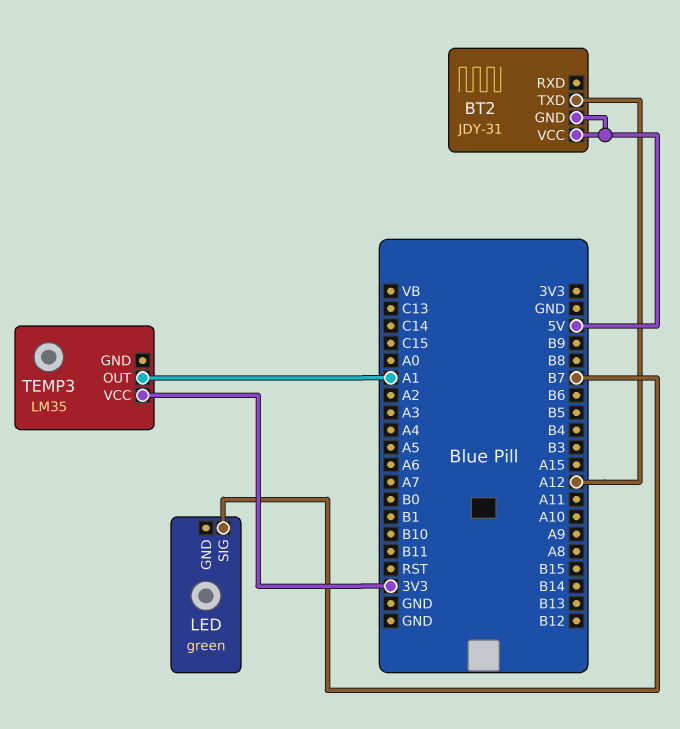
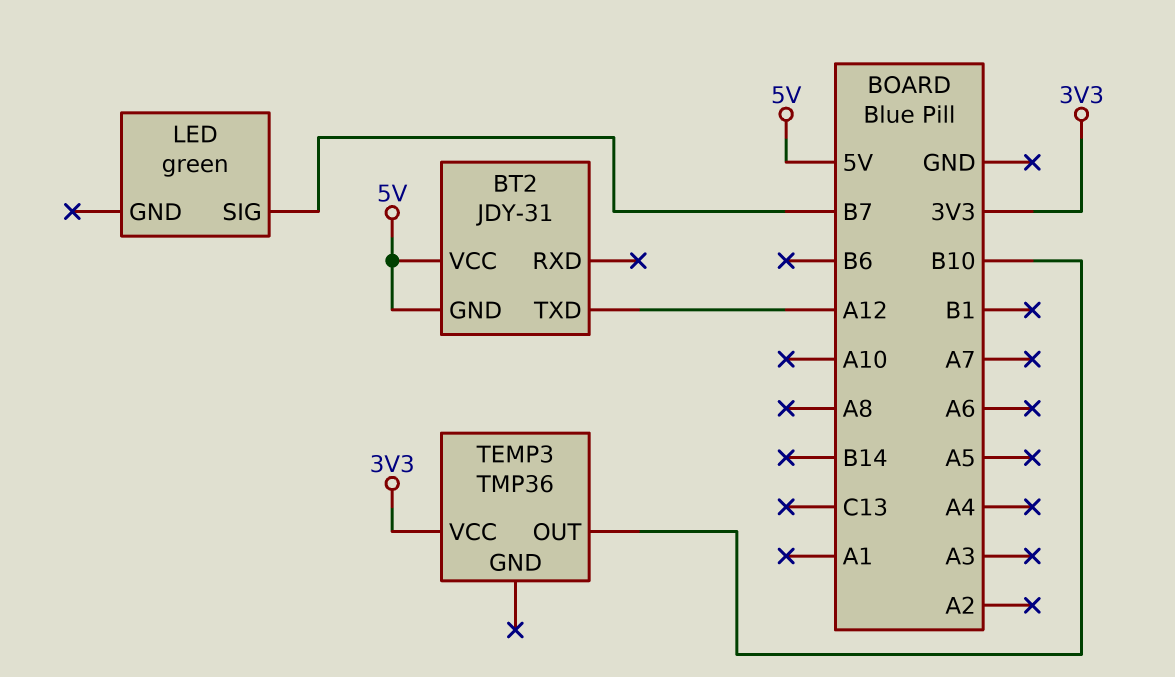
TEMP3: LM35 -> TMP36
TEMP3 pin OUT: A1 -> B10

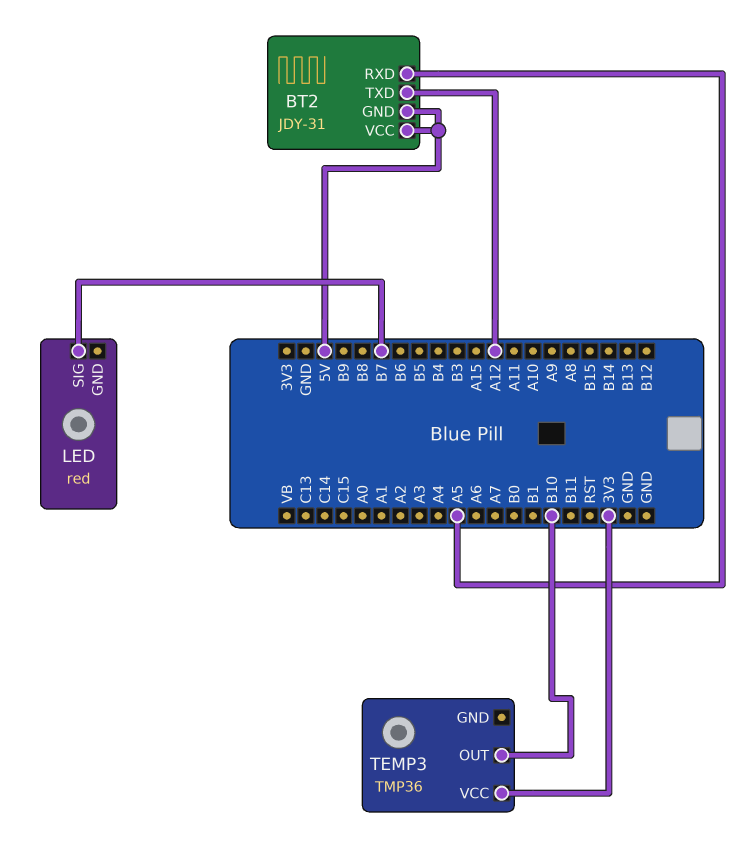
BT2 pin RXD: none -> A5
LED: green -> red

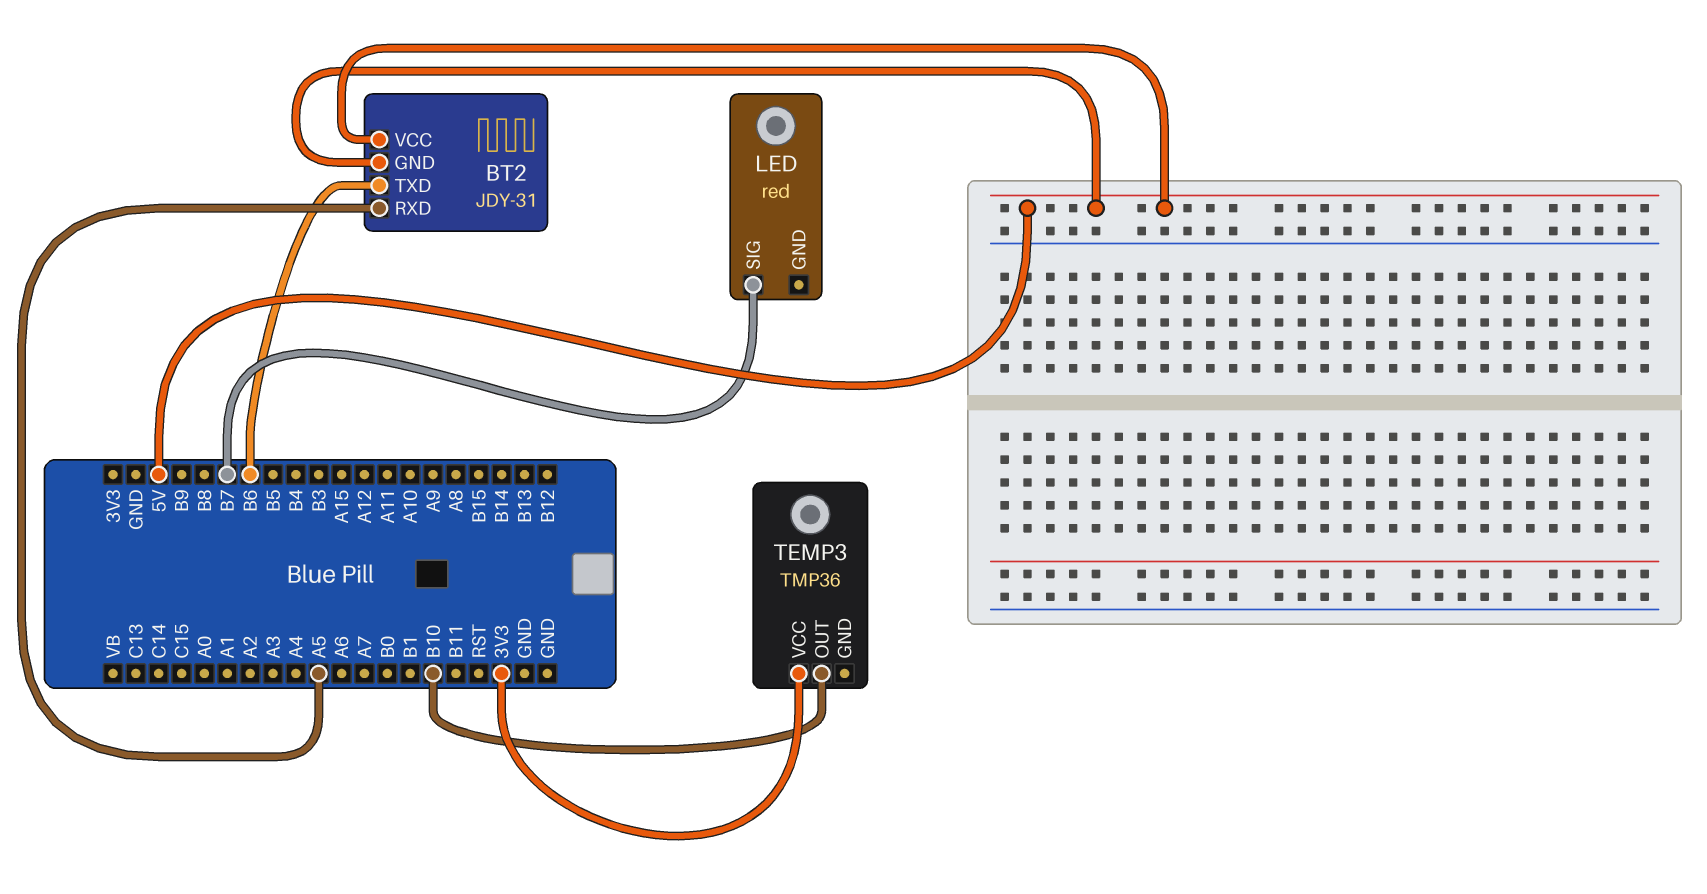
BT2 pin TXD: A12 -> B6

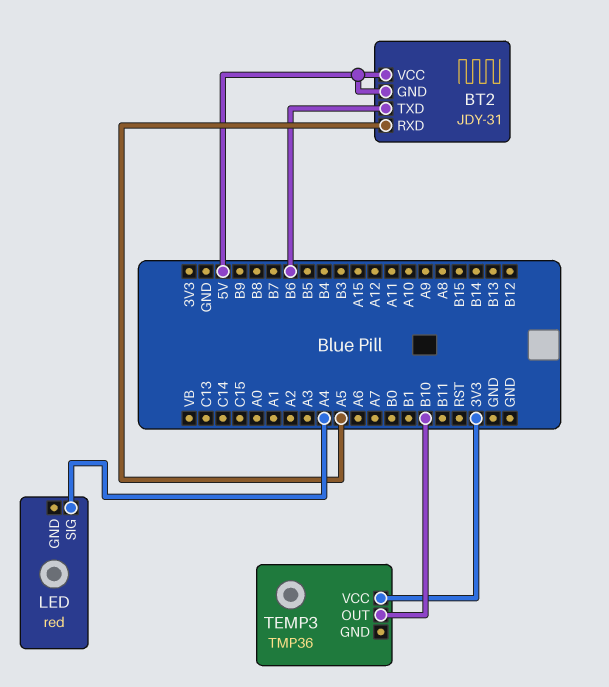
LED pin SIG: B7 -> A4

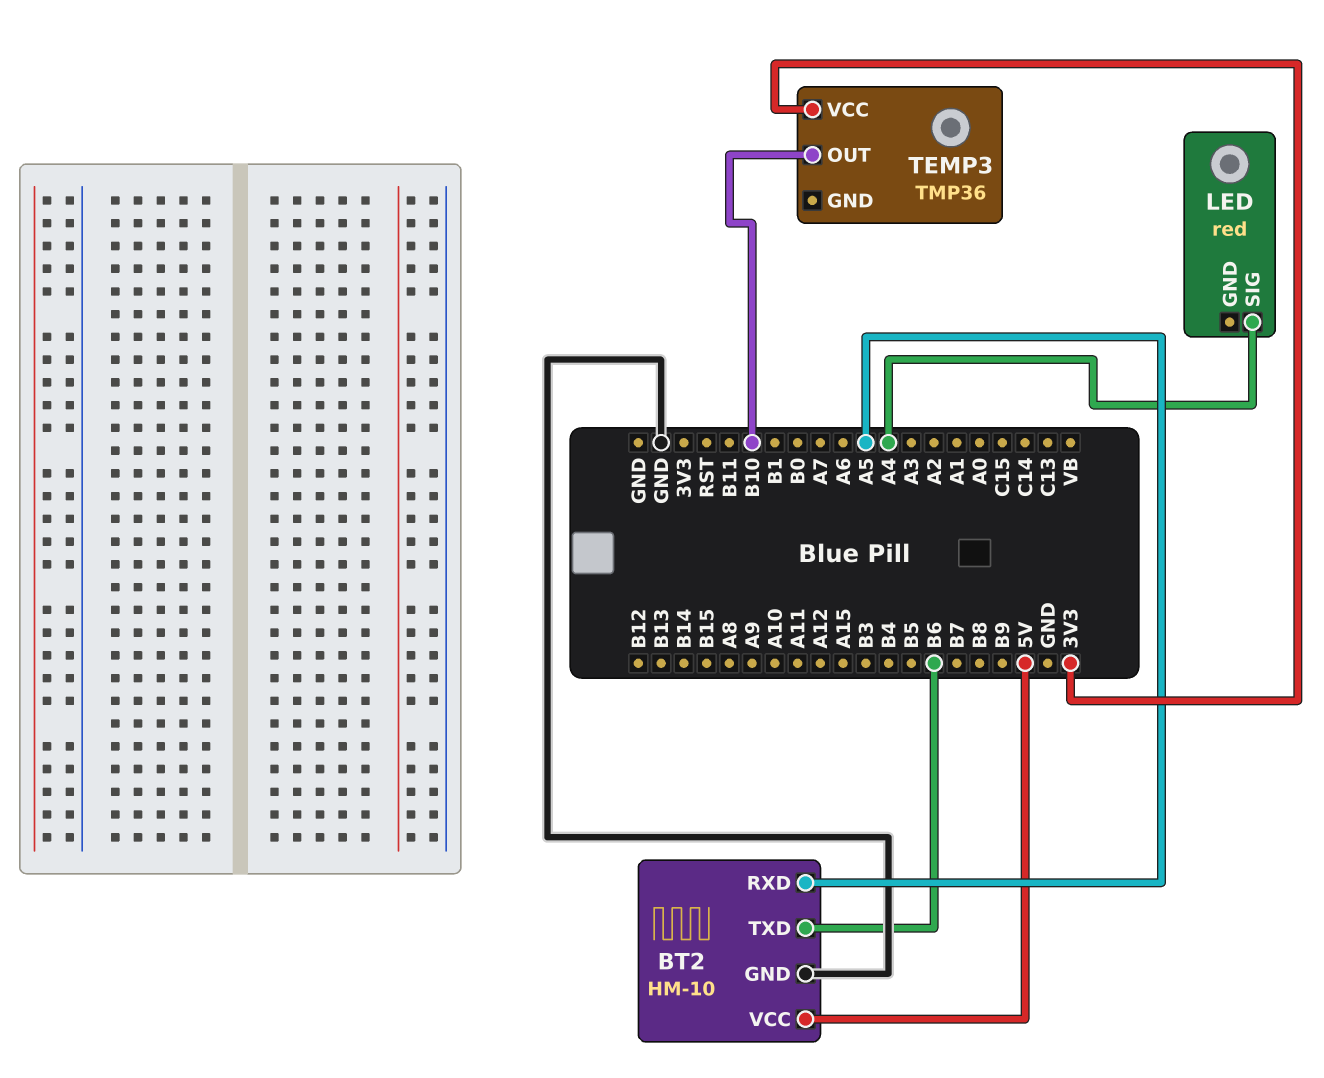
BT2: JDY-31 -> HM-10
BT2 pin GND: 5V -> GND

